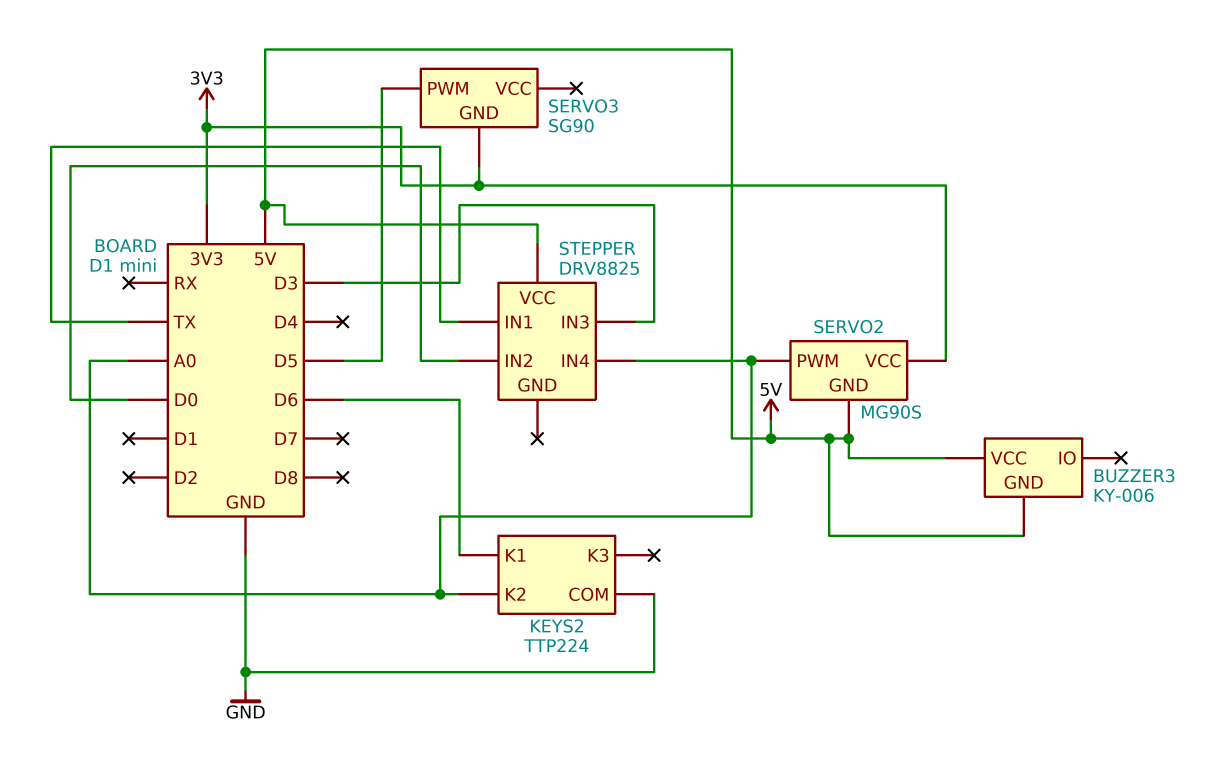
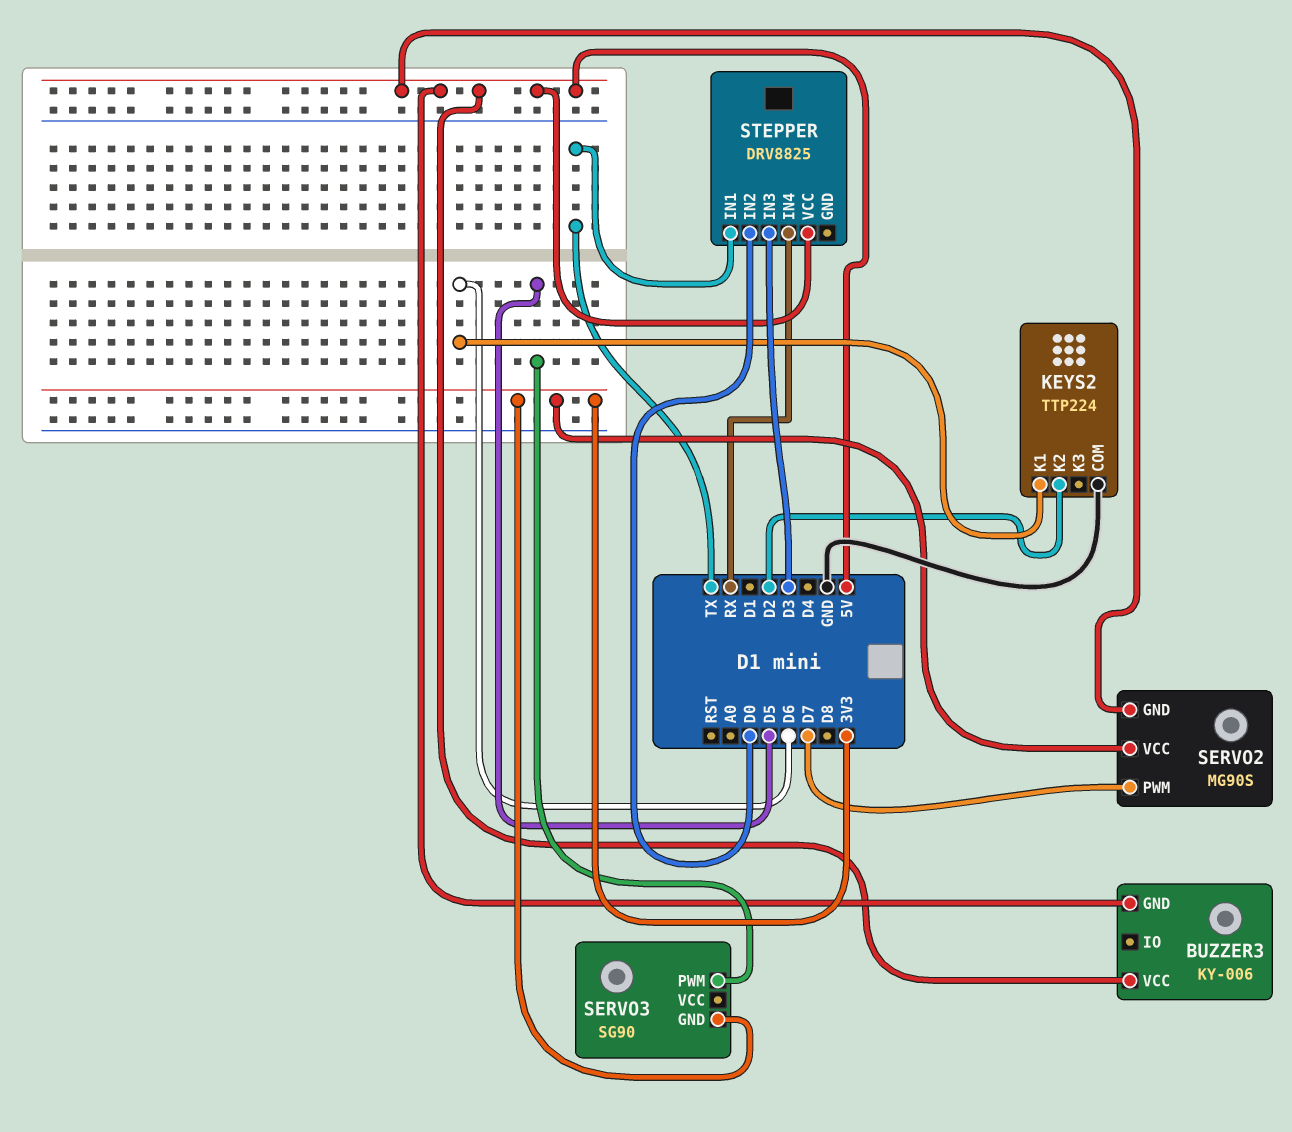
KEYS2 pin K2: A0 -> D2
SERVO2 pin PWM: A0 -> D7
STEPPER pin IN4: A0 -> RX

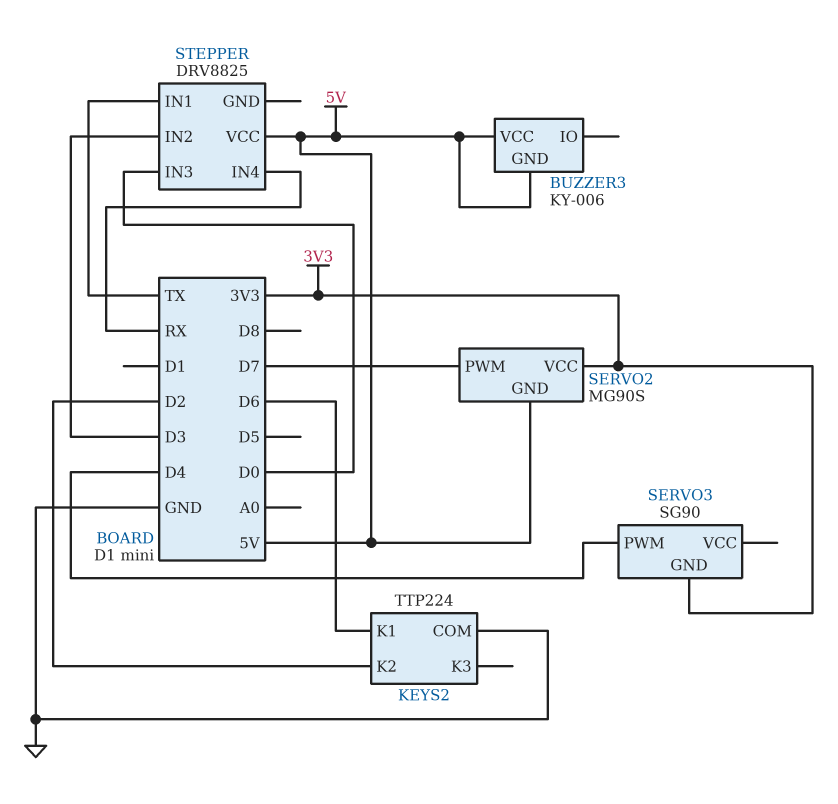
SERVO3 pin PWM: D5 -> D4
STEPPER pin IN2: D0 -> D3
STEPPER pin IN3: D3 -> D0

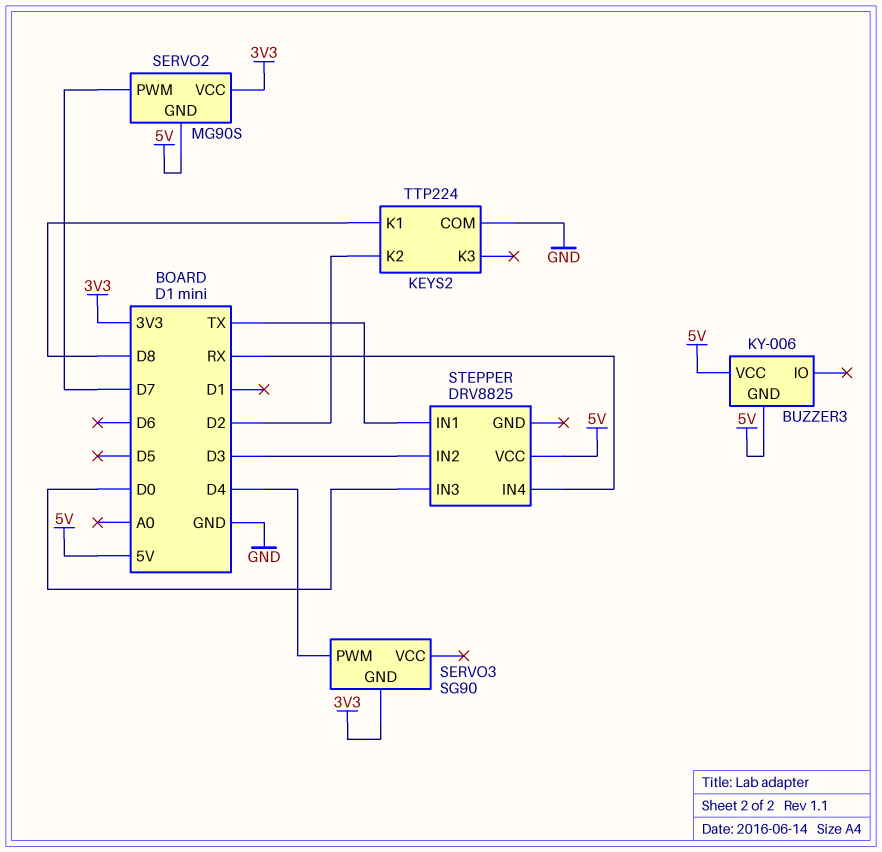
KEYS2 pin K1: D6 -> D8

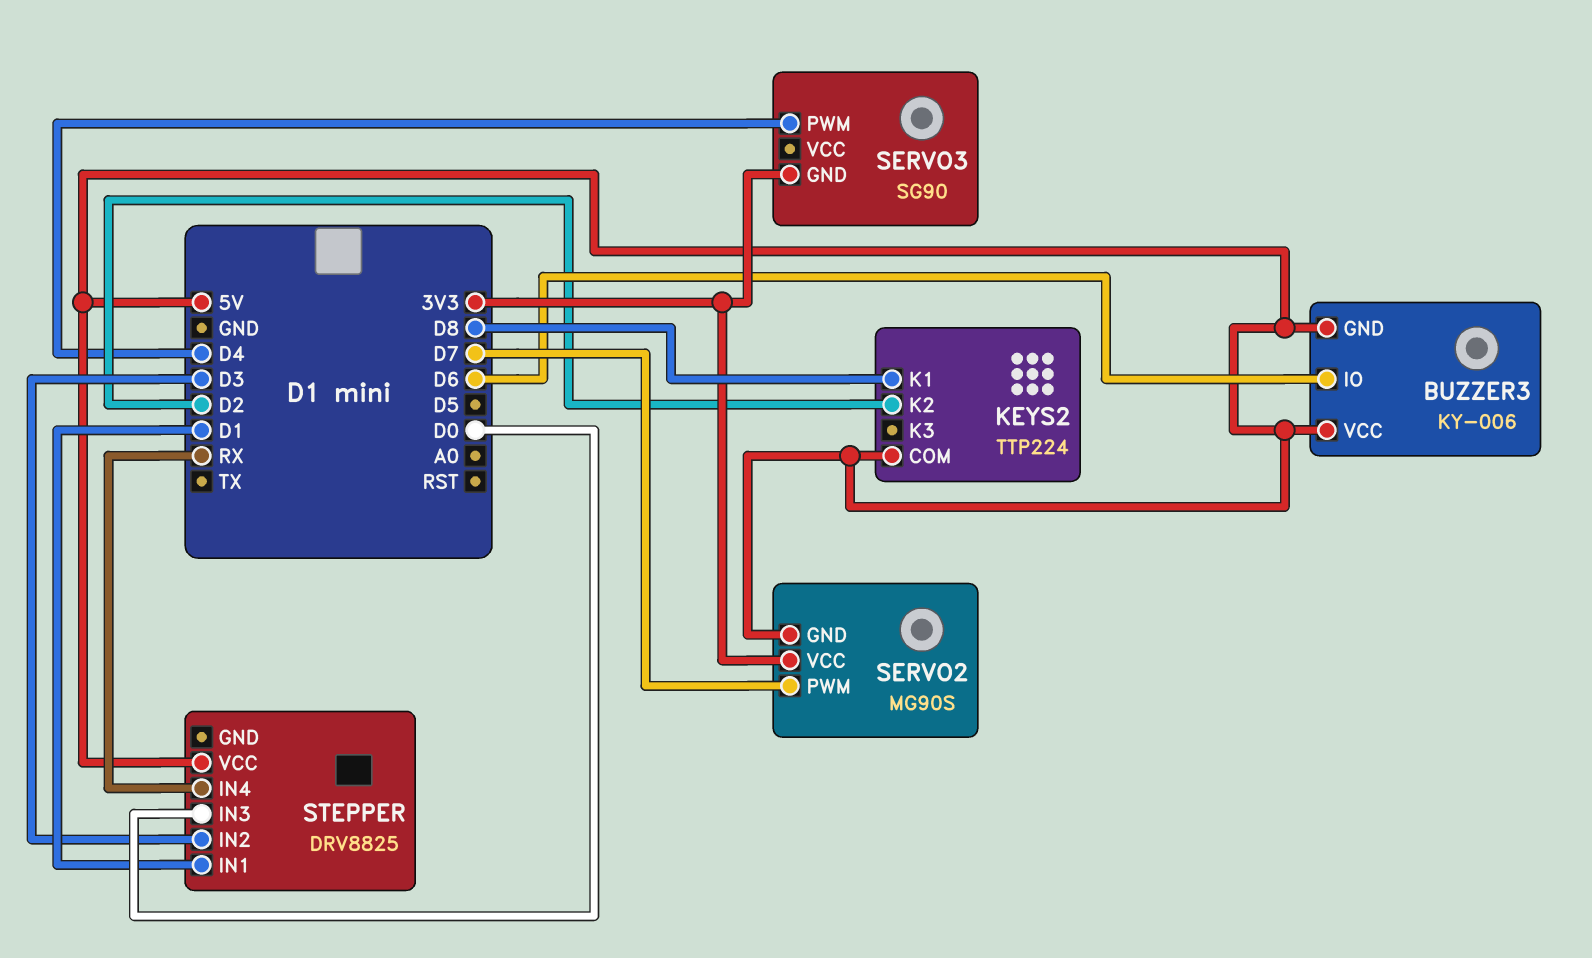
BUZZER3 pin IO: none -> D6
KEYS2 pin COM: GND -> 5V
STEPPER pin IN1: TX -> D1

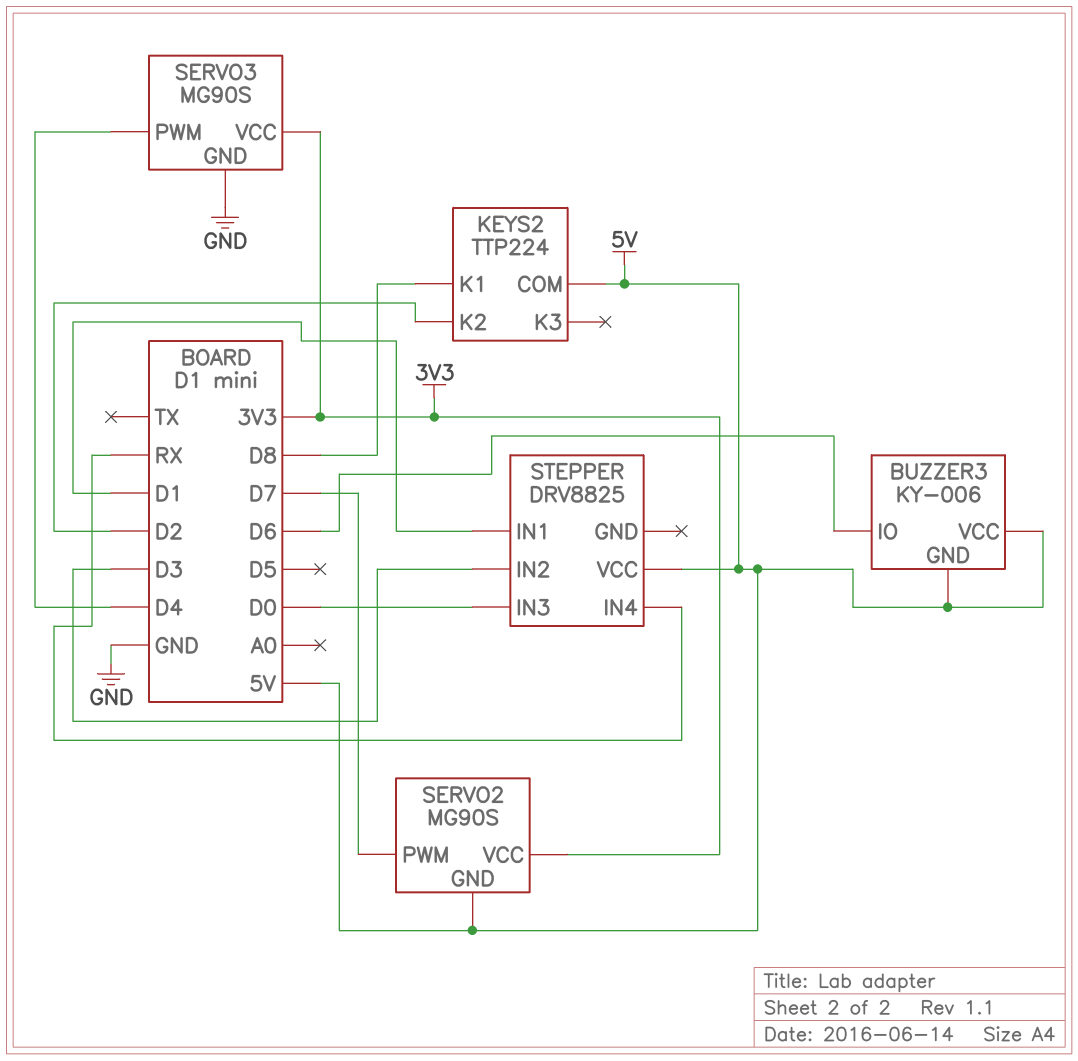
SERVO3: SG90 -> MG90S
SERVO3 pin GND: 3V3 -> GND
SERVO3 pin VCC: none -> 3V3

